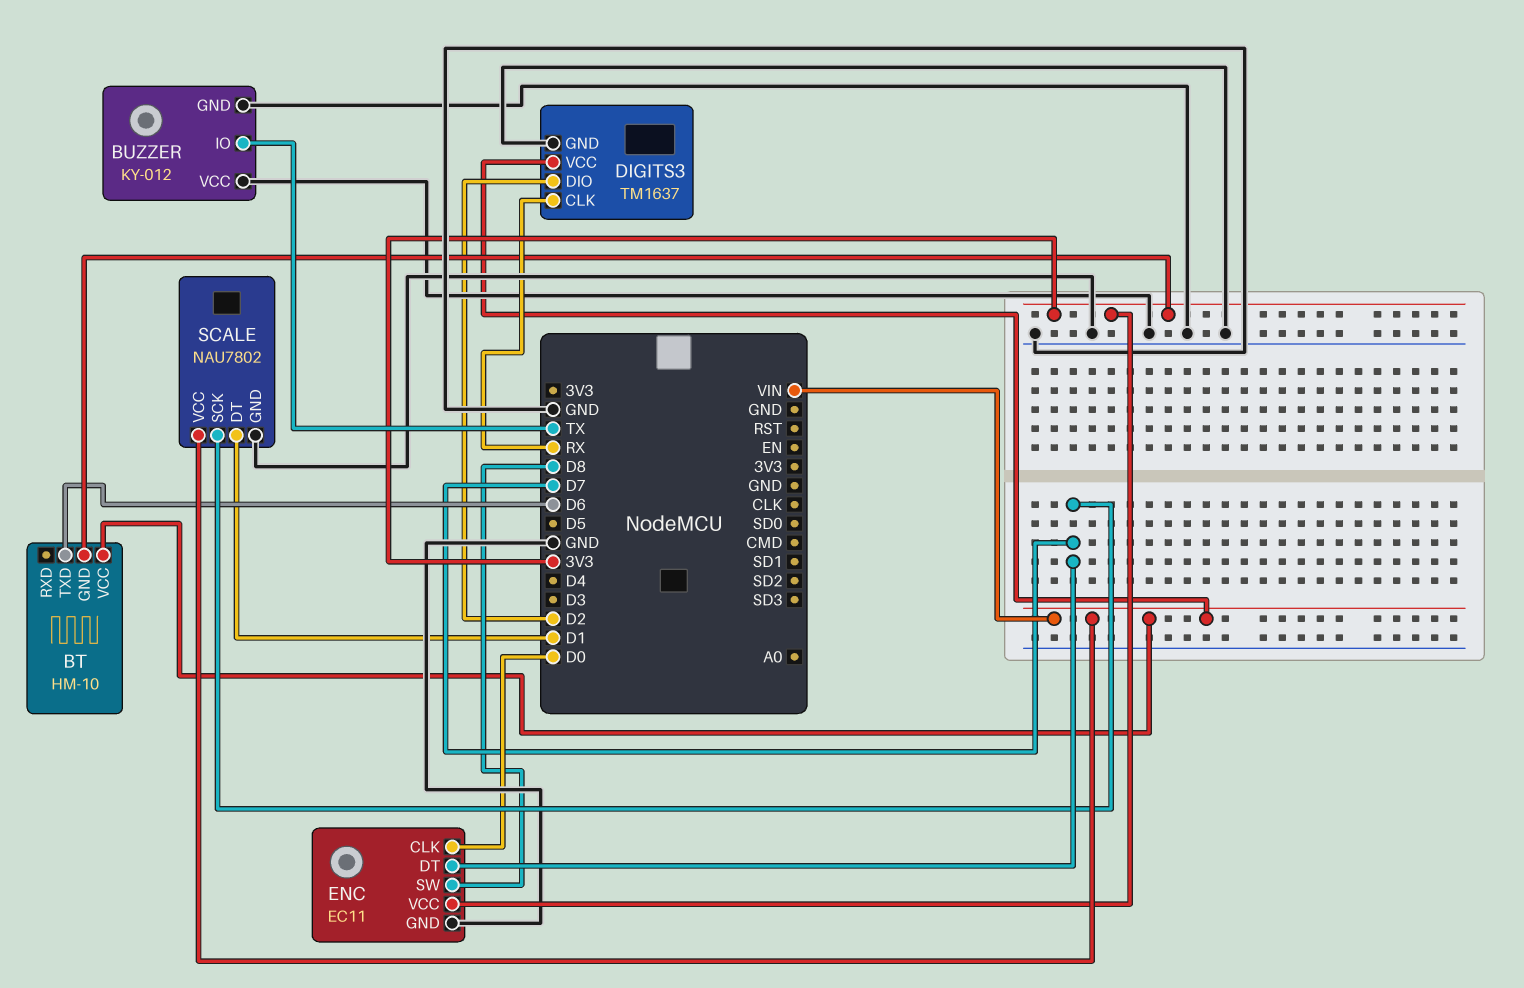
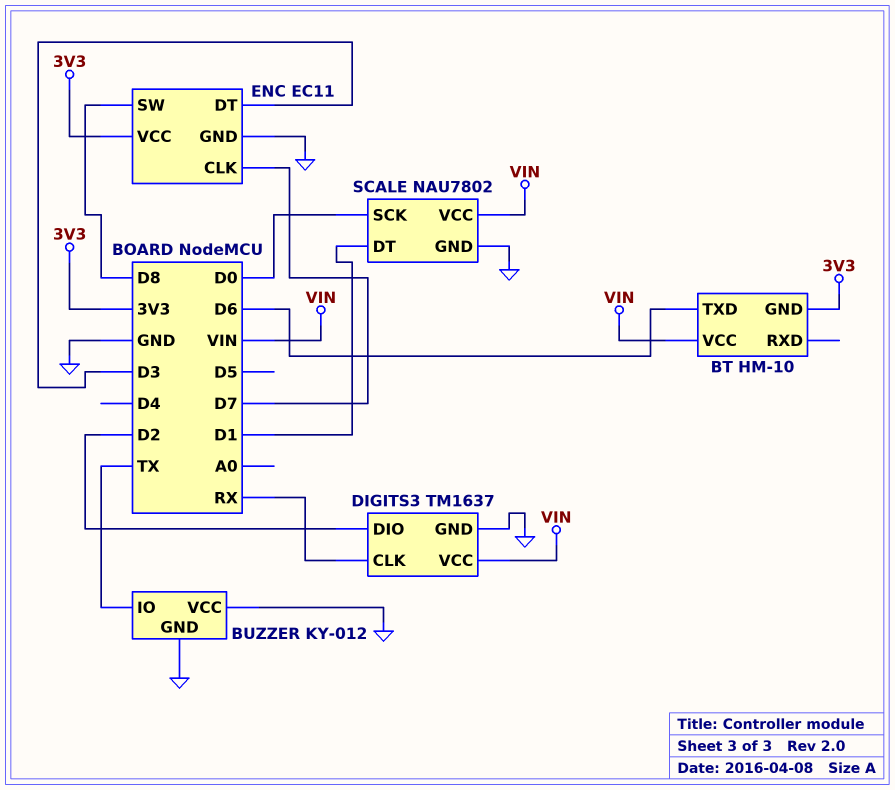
ENC pin CLK: D0 -> D7
ENC pin DT: D7 -> D3
SCALE pin SCK: D7 -> D0

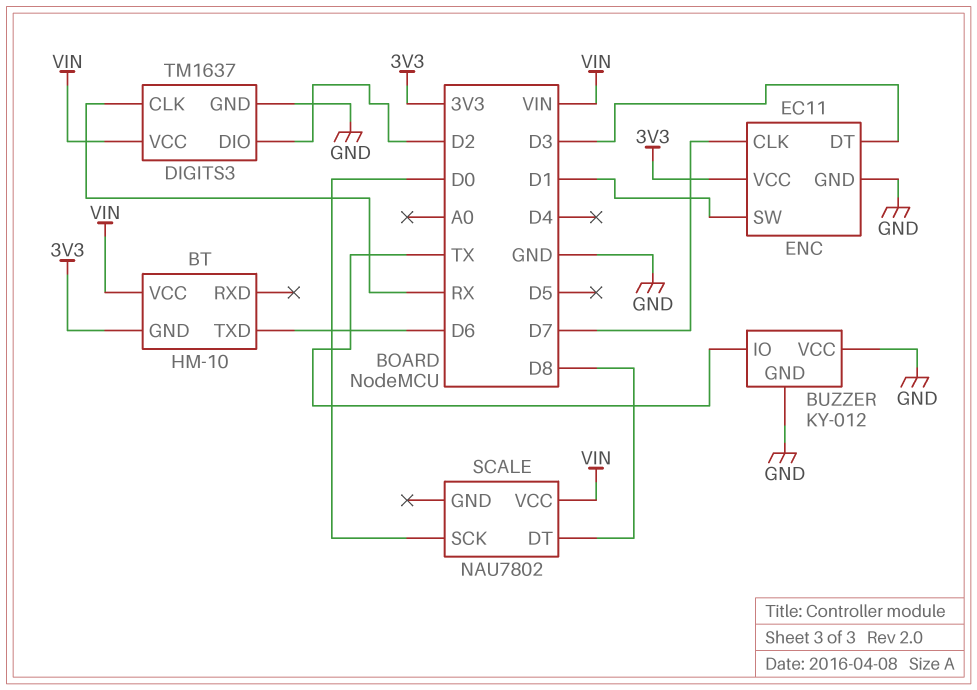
ENC pin SW: D8 -> D1
SCALE pin DT: D1 -> D8
SCALE pin GND: GND -> none

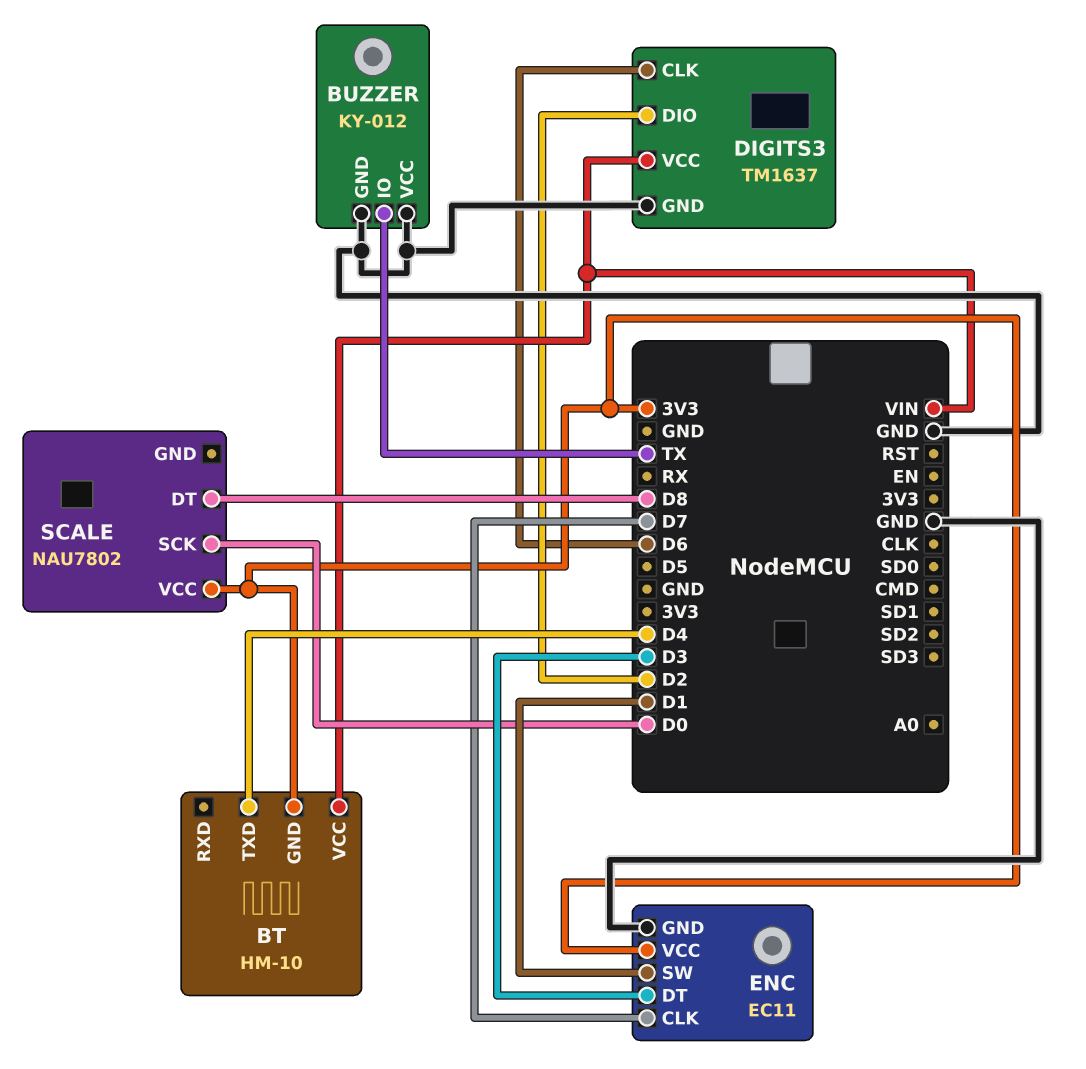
BT pin TXD: D6 -> D4
DIGITS3 pin CLK: RX -> D6
SCALE pin VCC: VIN -> 3V3

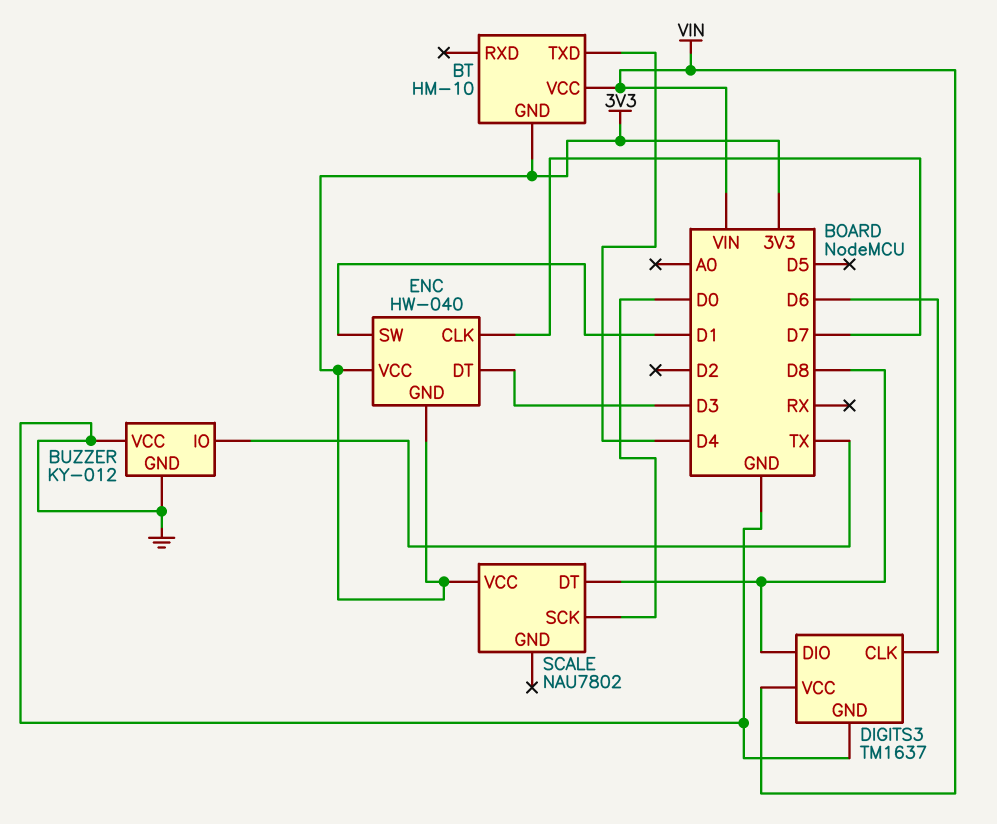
DIGITS3 pin DIO: D2 -> D8
ENC: EC11 -> HW-040
ENC pin GND: GND -> 3V3

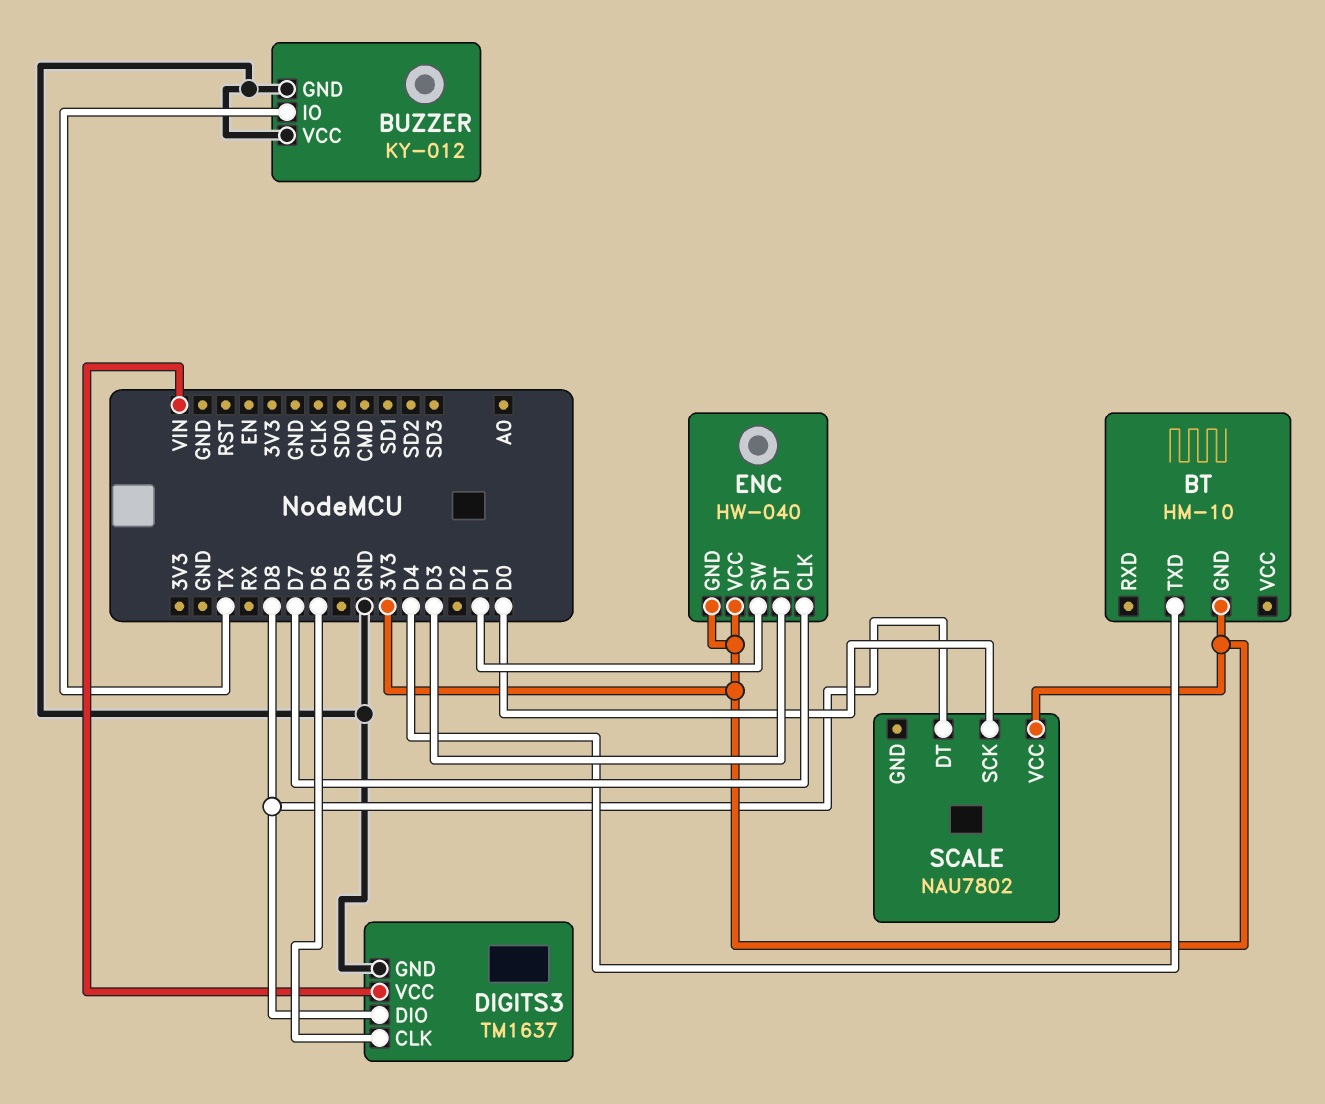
BT pin VCC: VIN -> none

